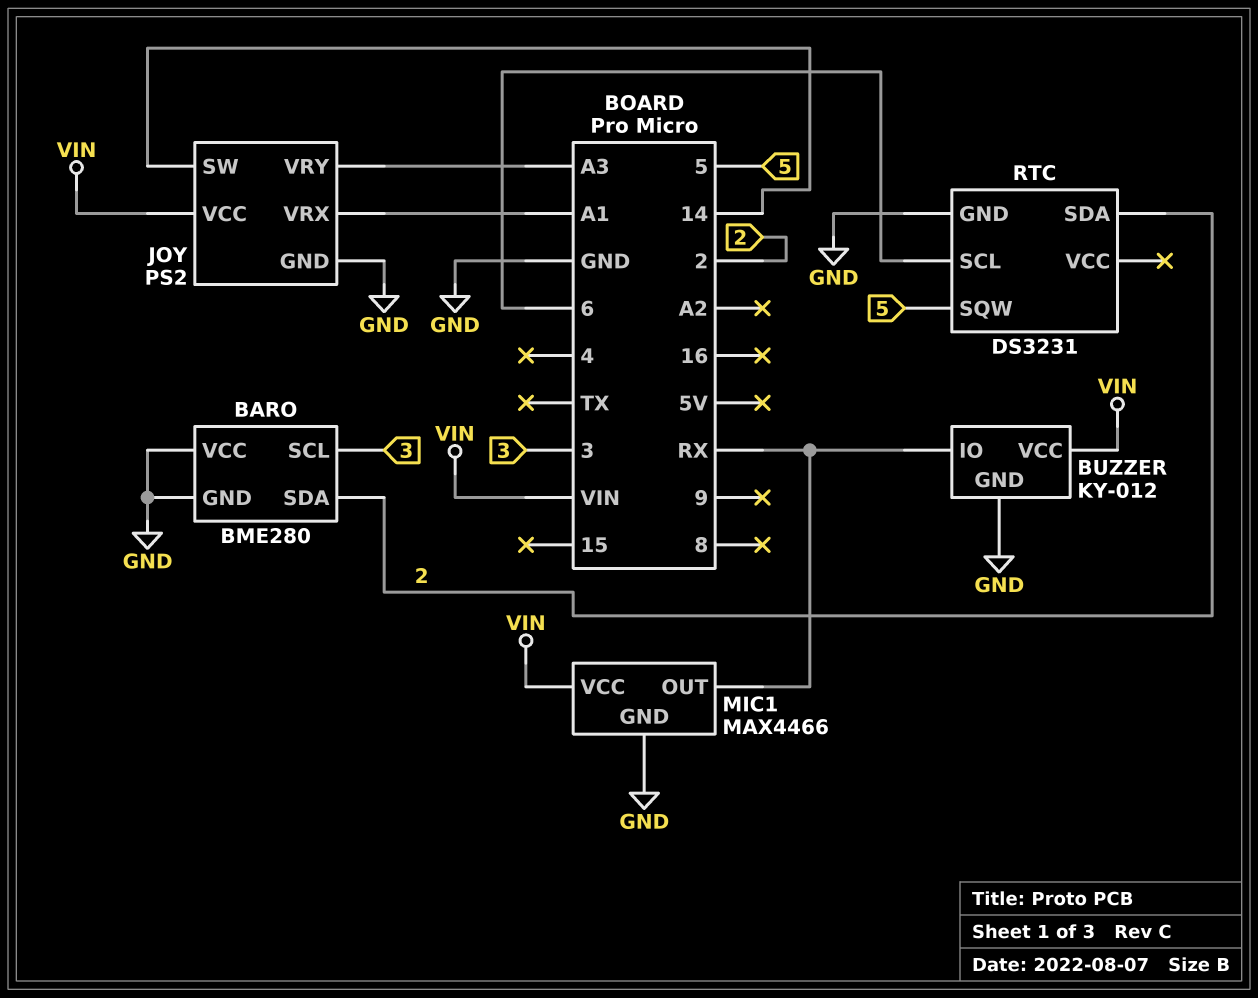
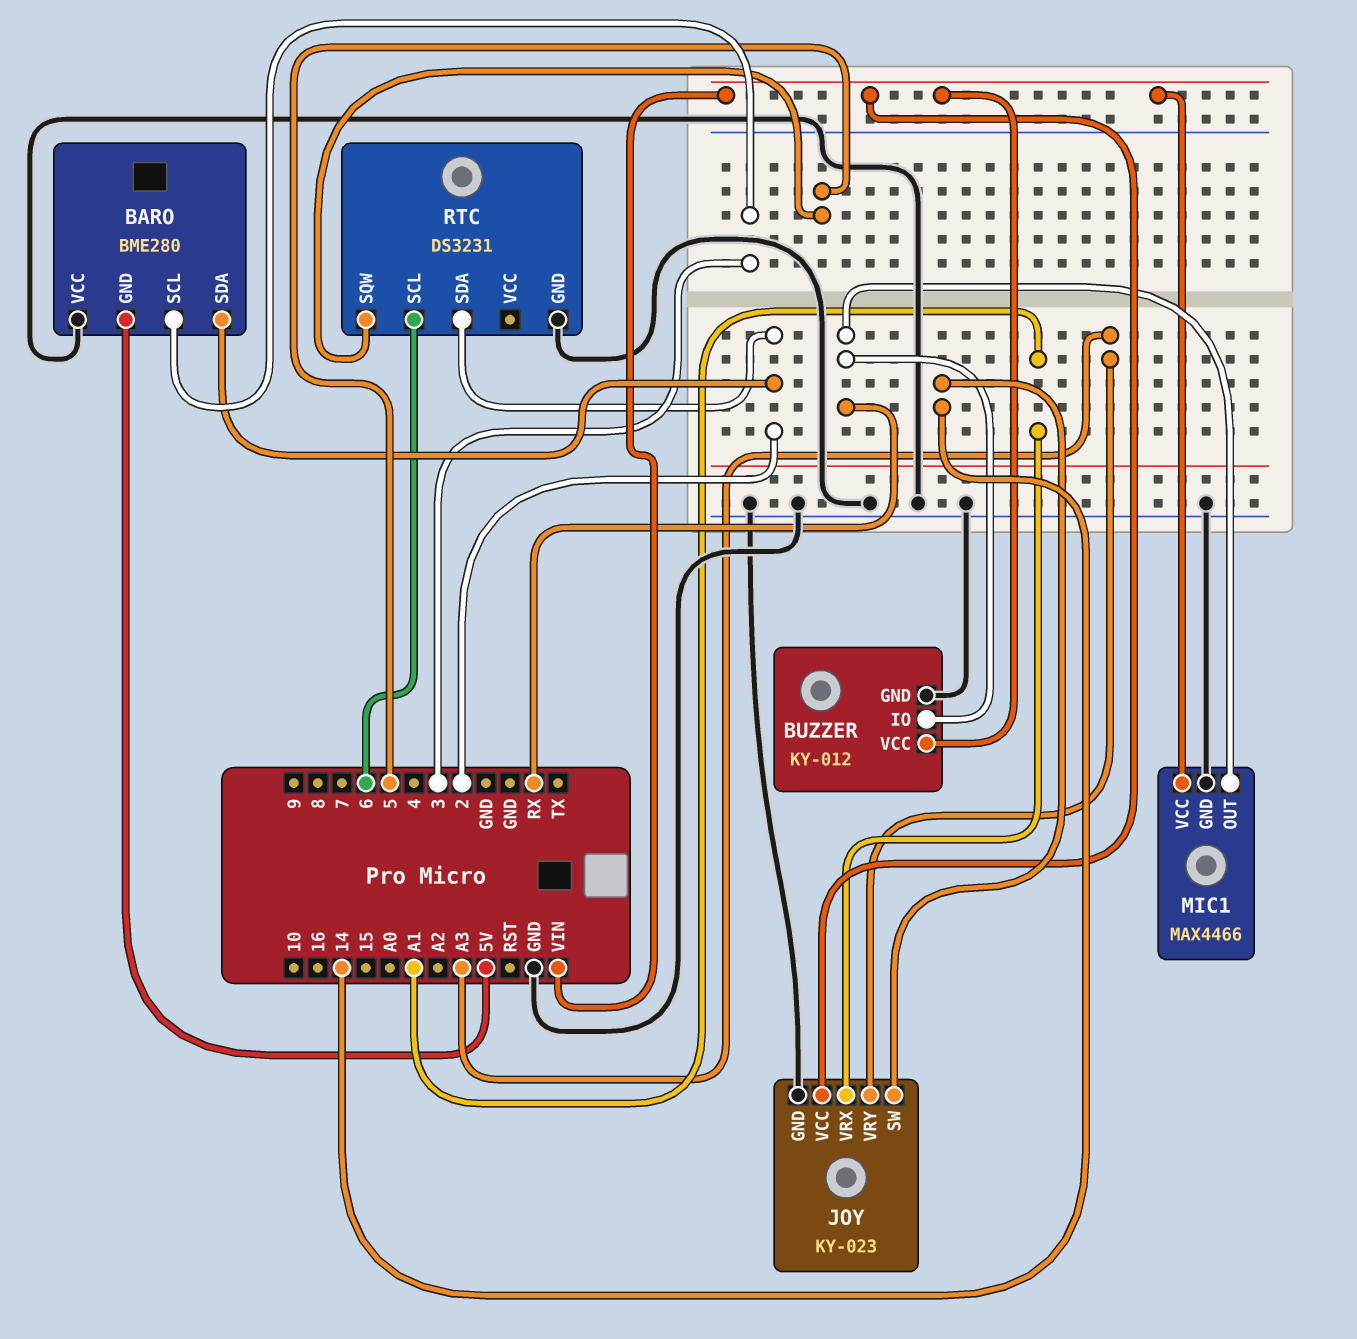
BARO pin GND: GND -> 5V
JOY: PS2 -> KY-023

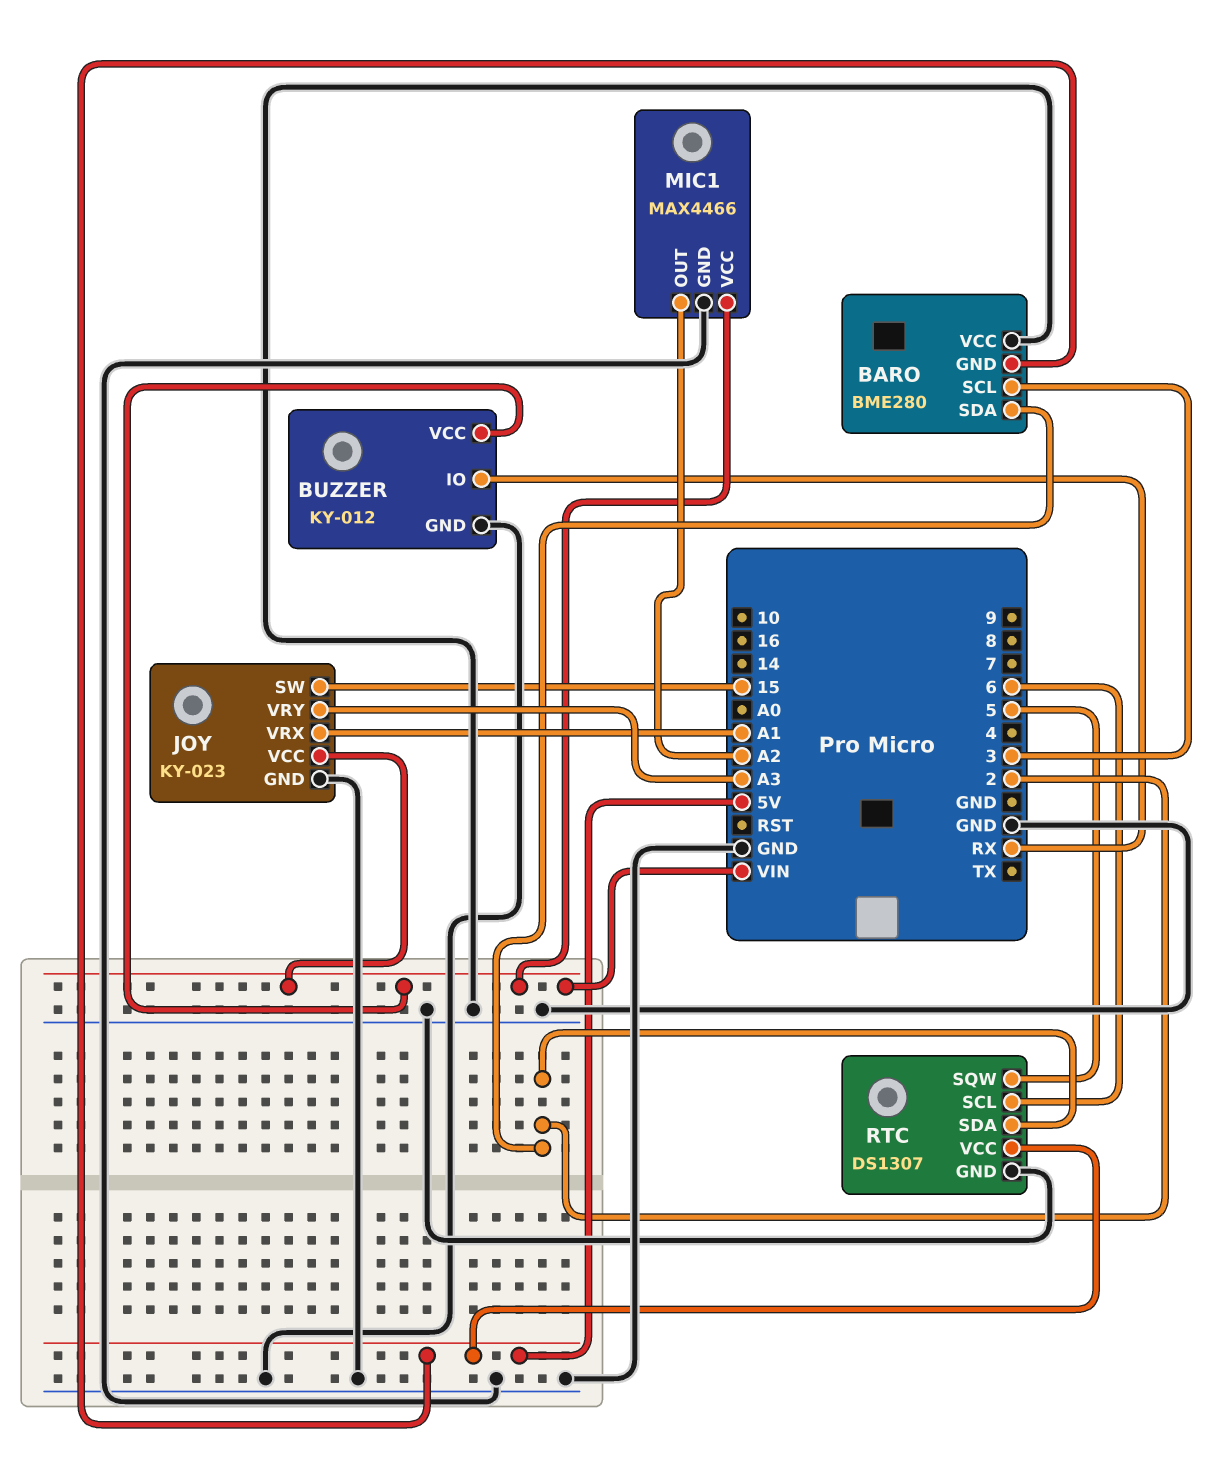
JOY pin SW: 14 -> 15
MIC1 pin OUT: RX -> A2
RTC: DS3231 -> DS1307
RTC pin VCC: none -> 5V

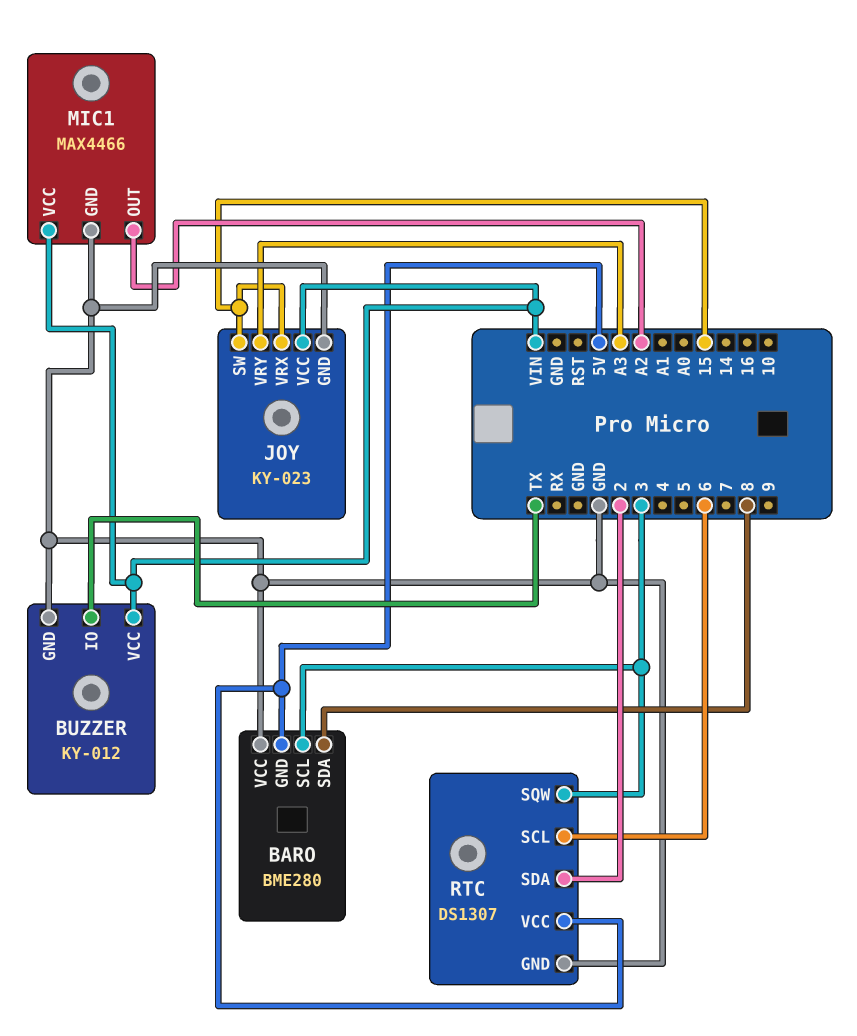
BARO pin SDA: 2 -> 8
BUZZER pin IO: RX -> TX
JOY pin VRX: A1 -> 15
RTC pin SQW: 5 -> 3

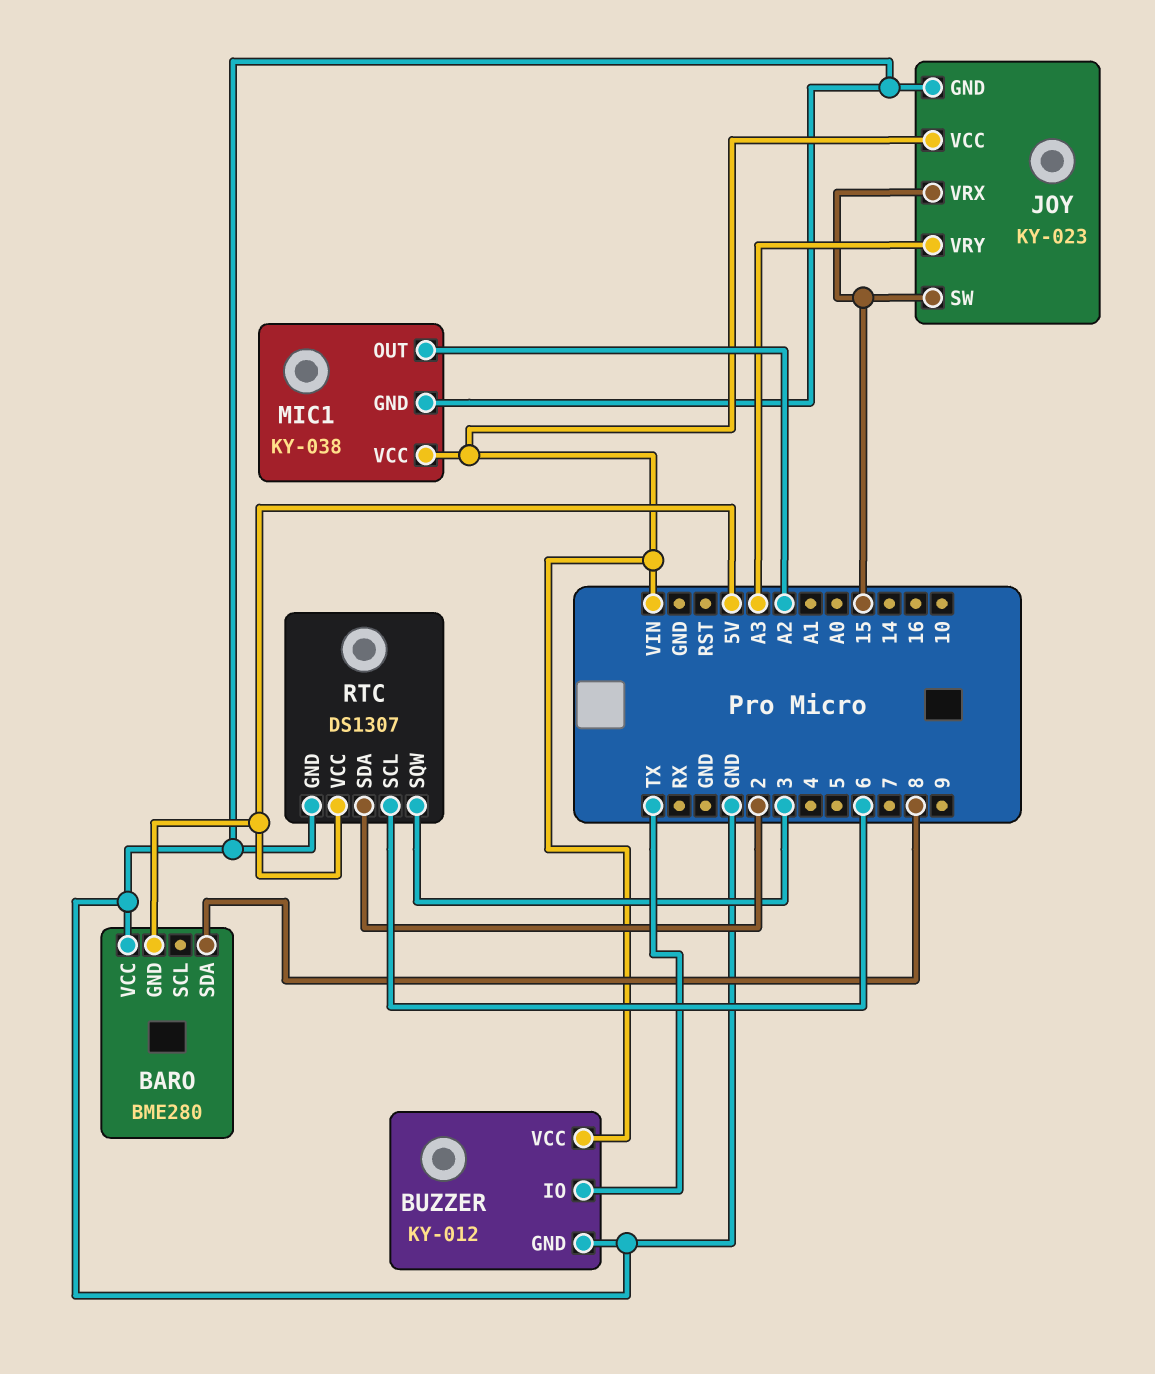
BARO pin SCL: 3 -> none
MIC1: MAX4466 -> KY-038

